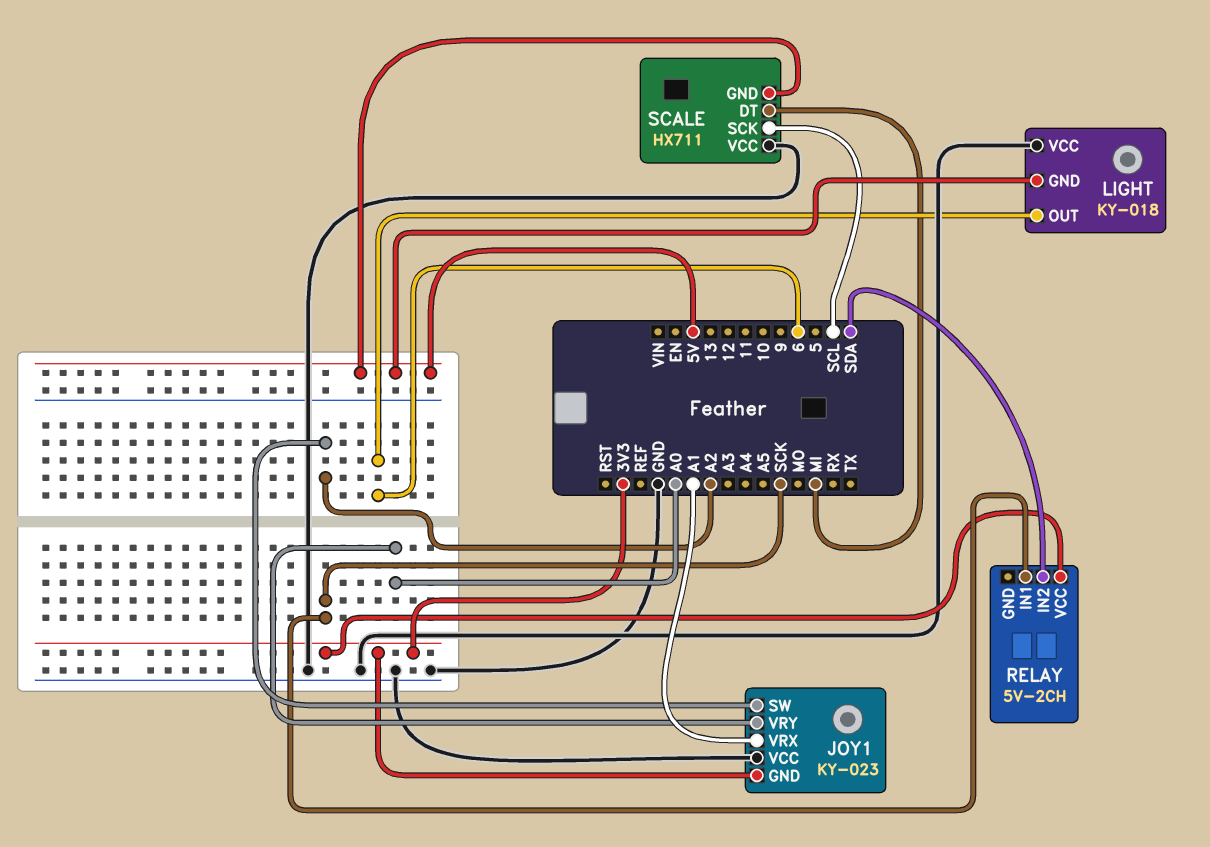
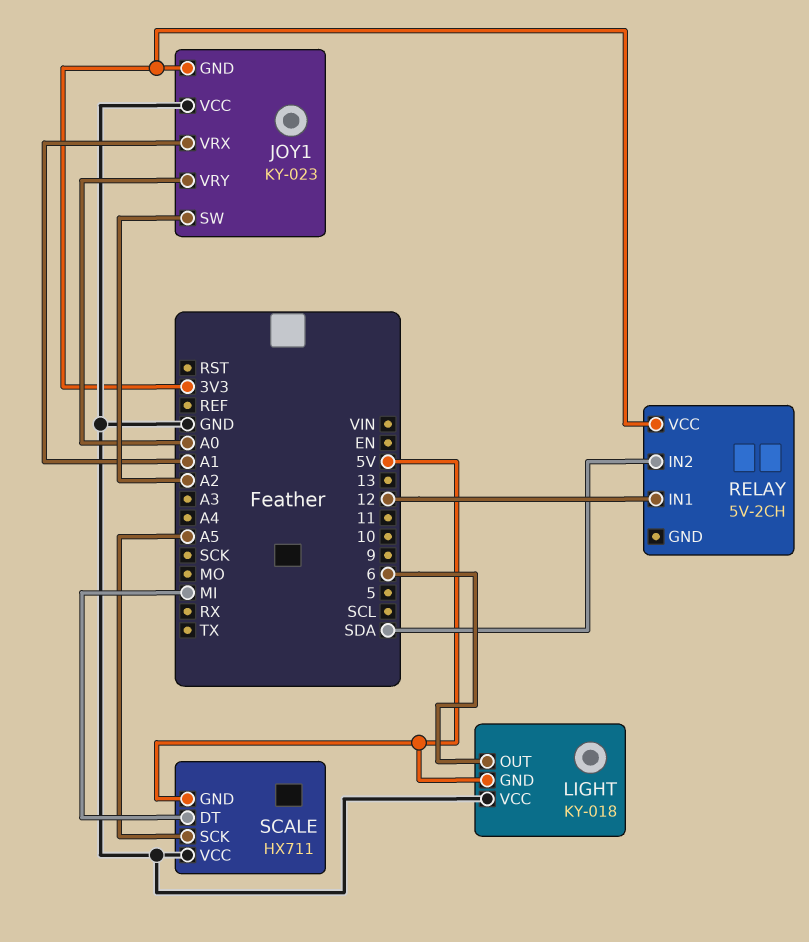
RELAY pin IN1: SCK -> 12
SCALE pin SCK: SCL -> A5

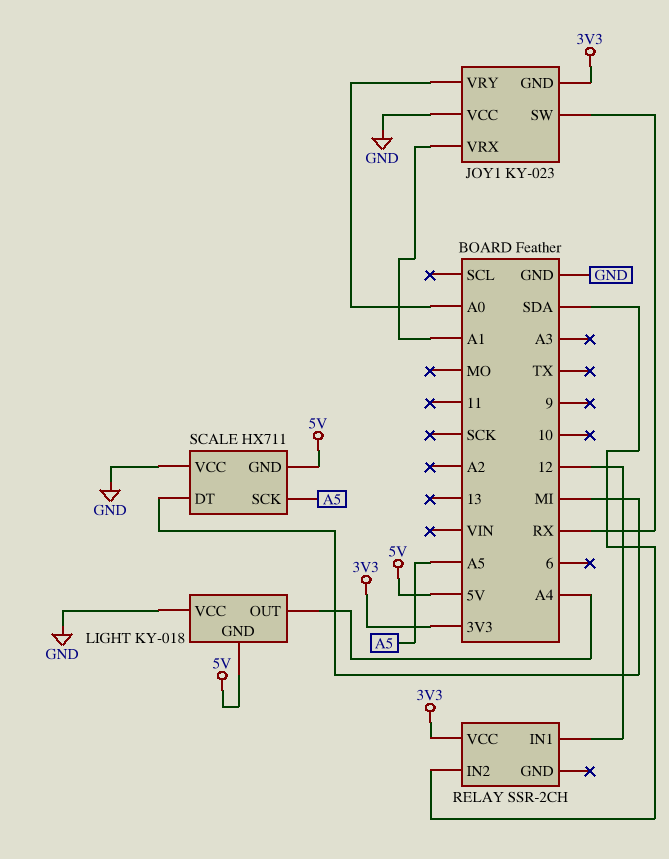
JOY1 pin SW: A2 -> RX
LIGHT pin OUT: 6 -> A4
RELAY: 5V-2CH -> SSR-2CH

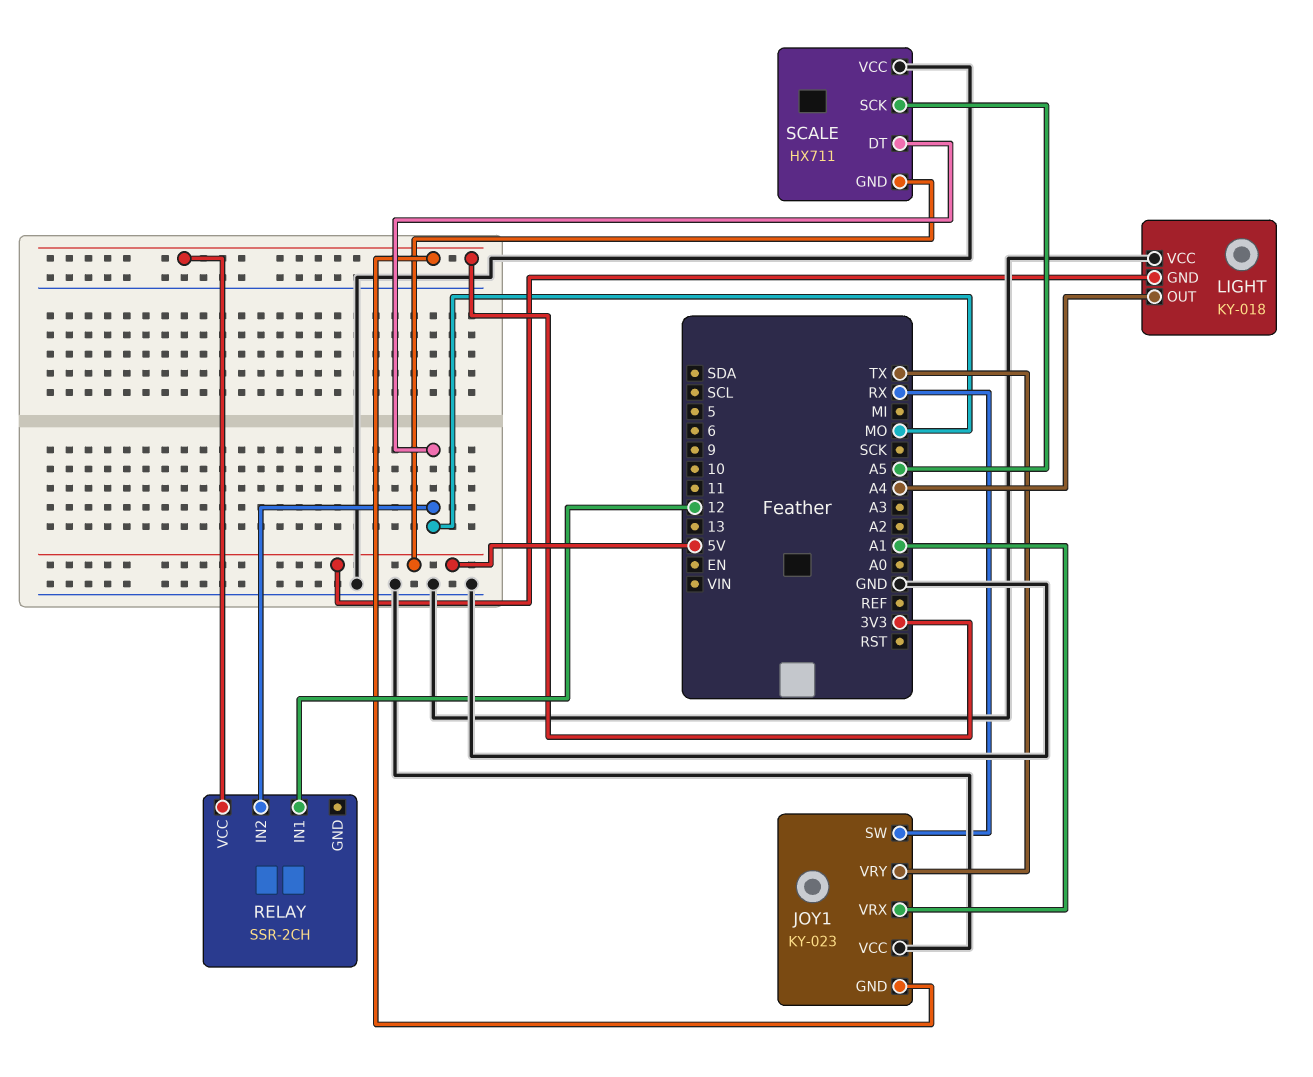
JOY1 pin VRY: A0 -> TX
RELAY pin IN2: SDA -> MO
SCALE pin DT: MI -> MO

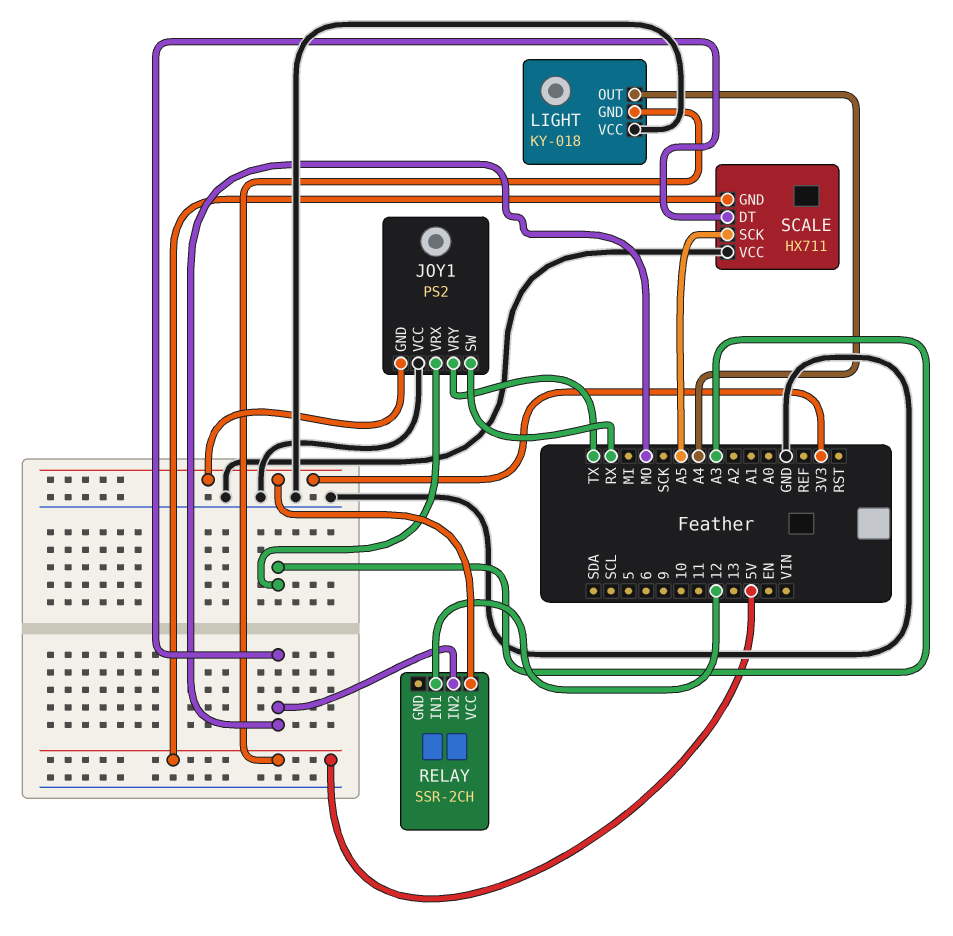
JOY1: KY-023 -> PS2
JOY1 pin VRX: A1 -> A3

